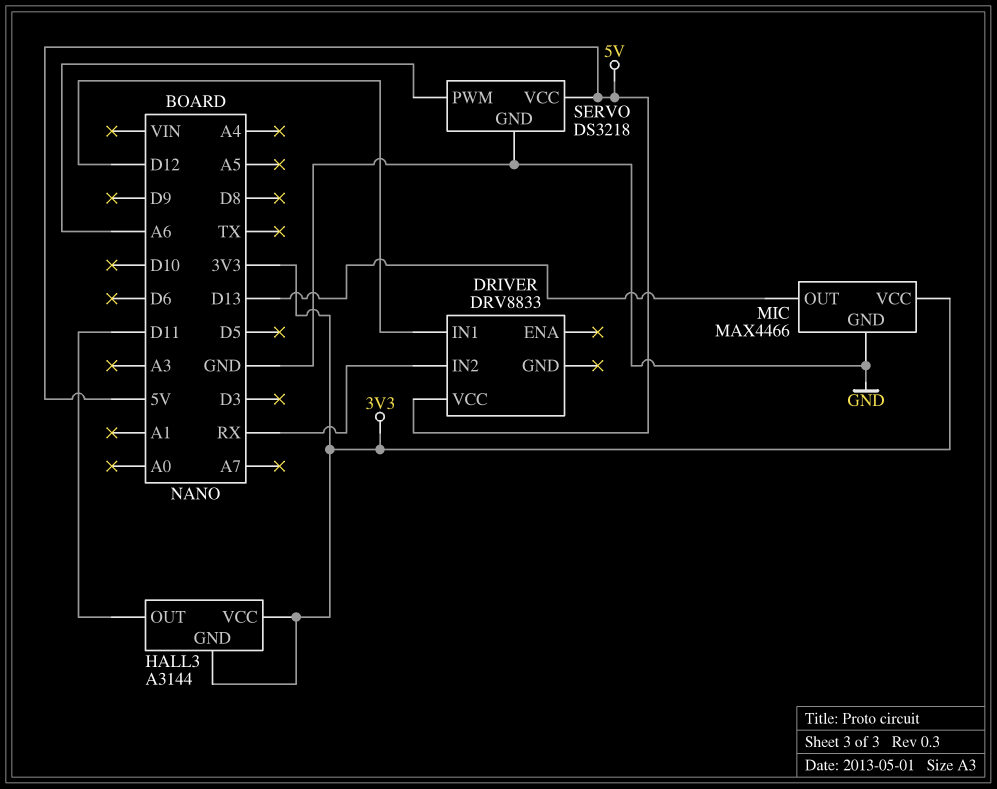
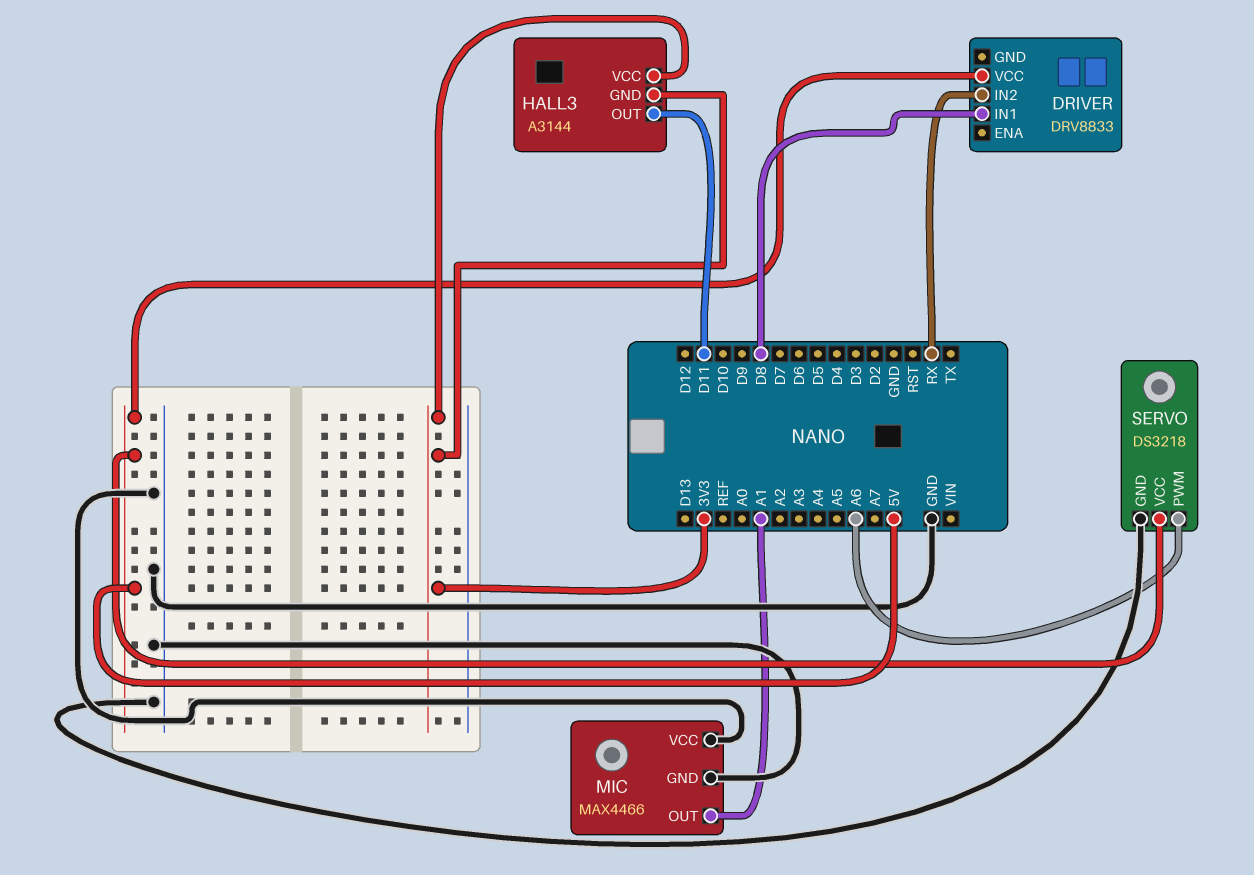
DRIVER pin IN1: D12 -> D8
MIC pin OUT: D13 -> A1
MIC pin VCC: 3V3 -> GND

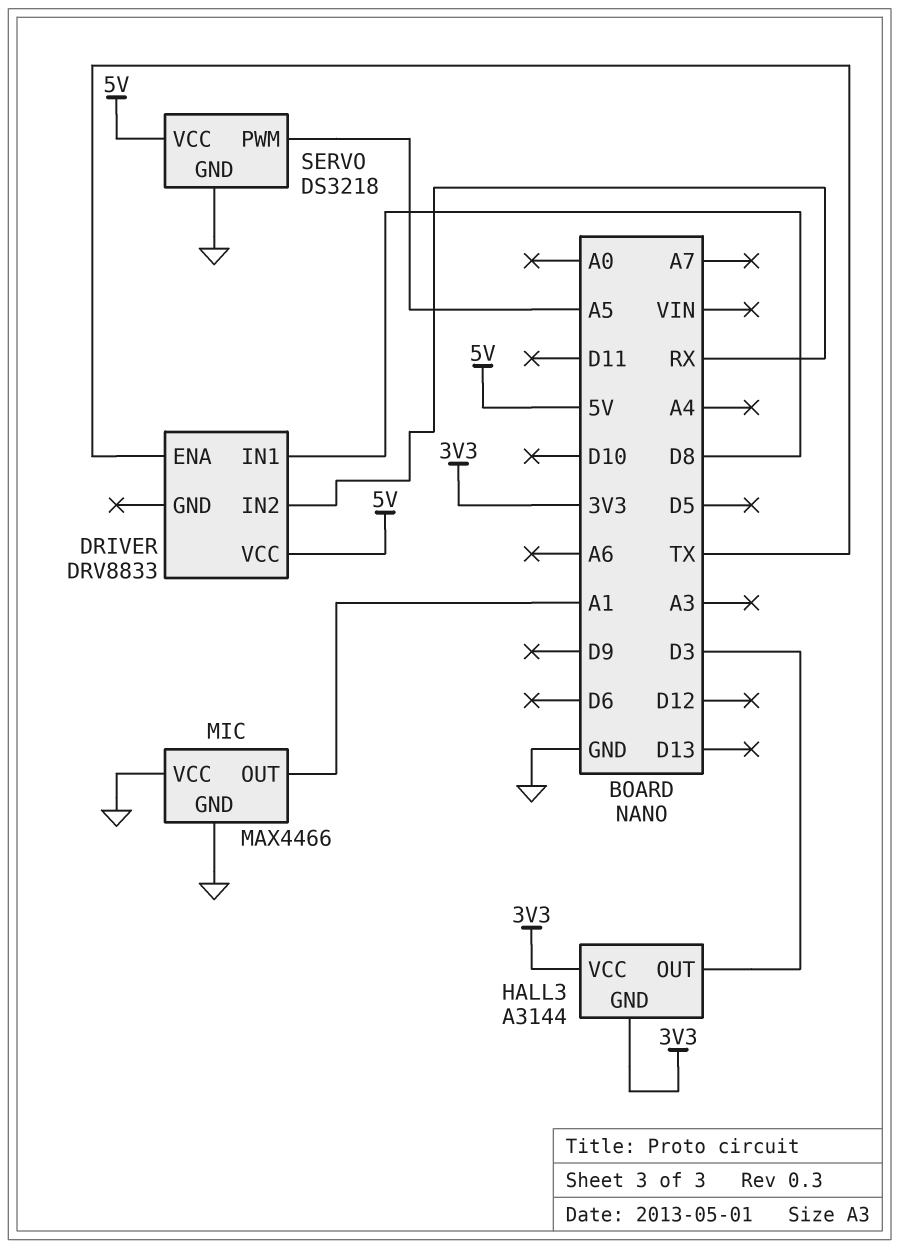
DRIVER pin ENA: none -> TX
HALL3 pin OUT: D11 -> D3
SERVO pin PWM: A6 -> A5

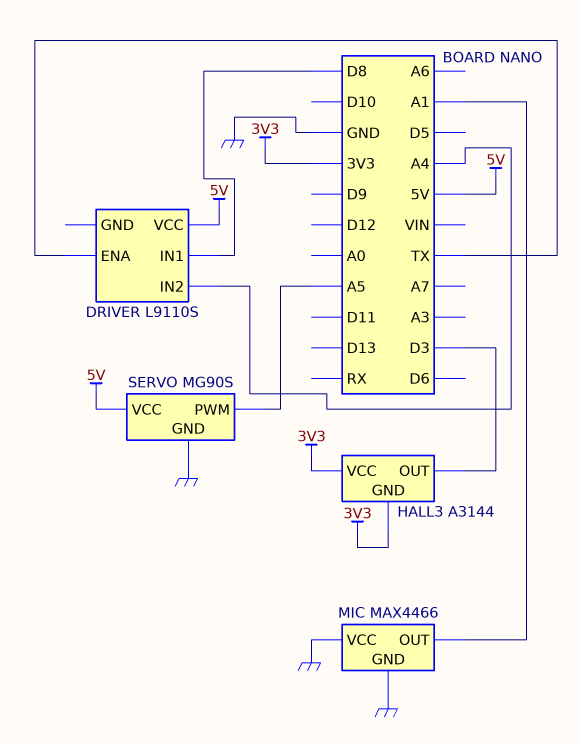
DRIVER: DRV8833 -> L9110S
DRIVER pin IN2: RX -> A4
SERVO: DS3218 -> MG90S

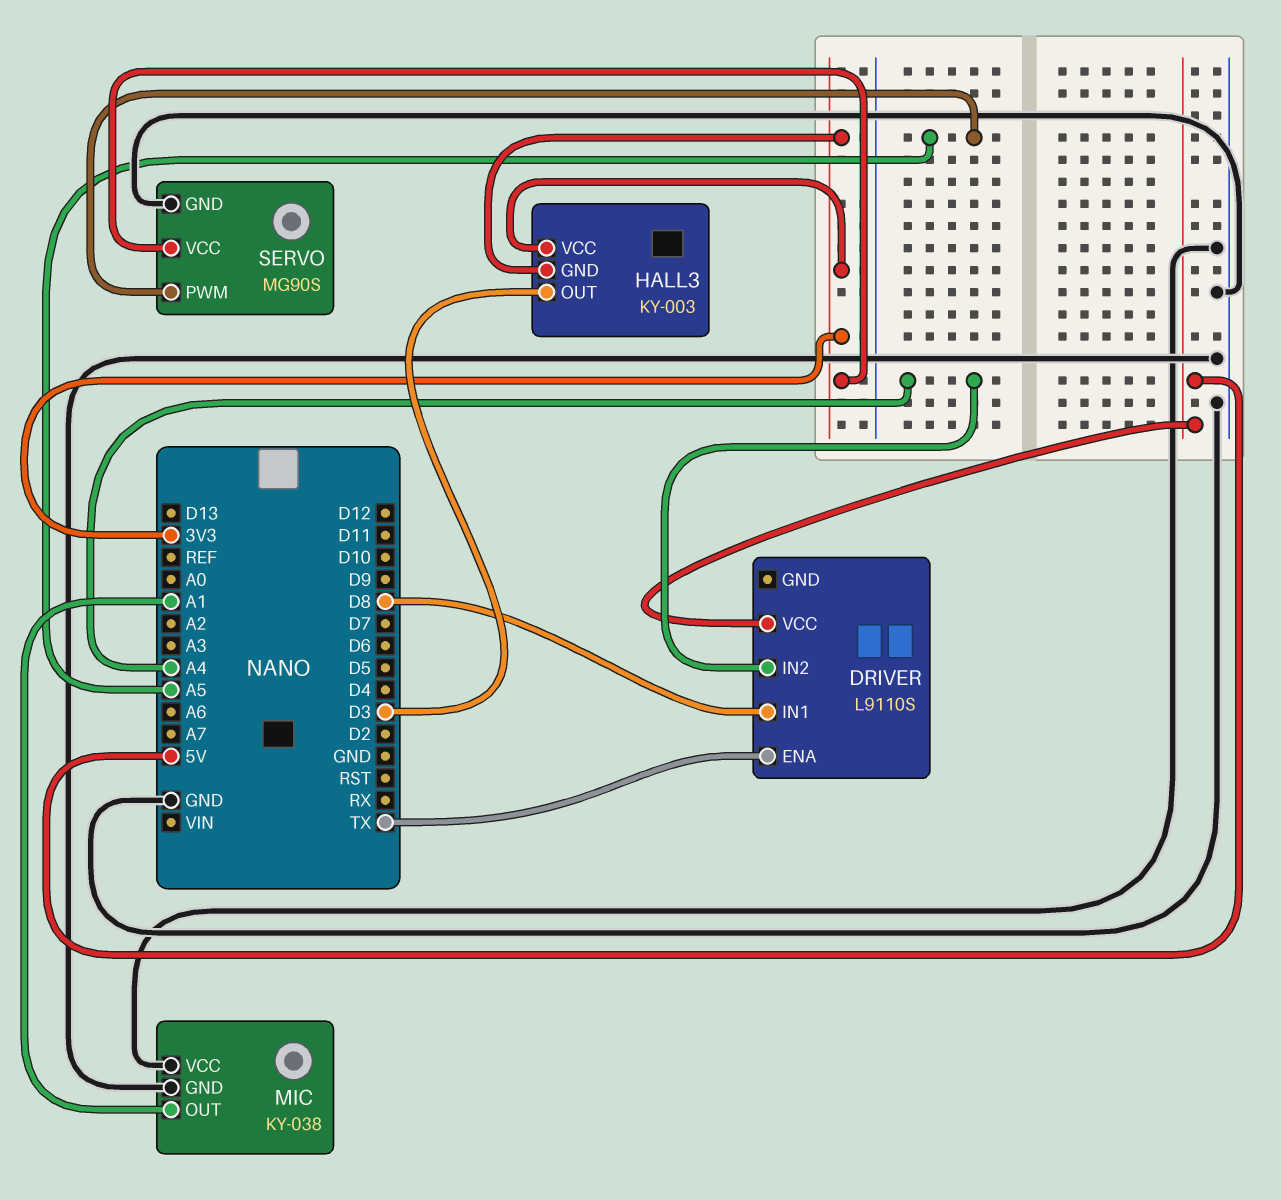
HALL3: A3144 -> KY-003
MIC: MAX4466 -> KY-038
SERVO pin VCC: 5V -> 3V3

